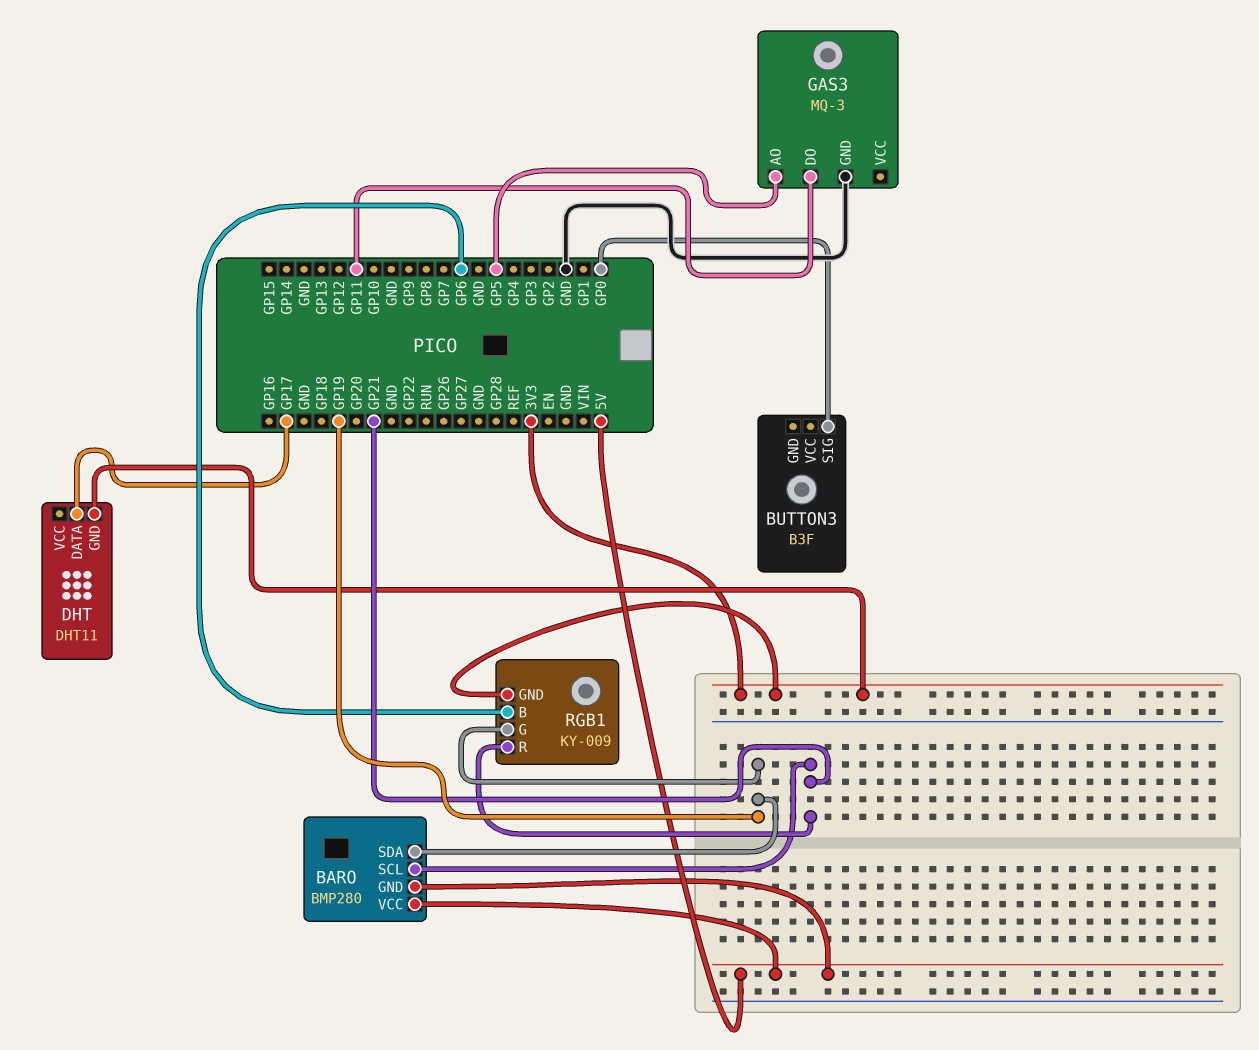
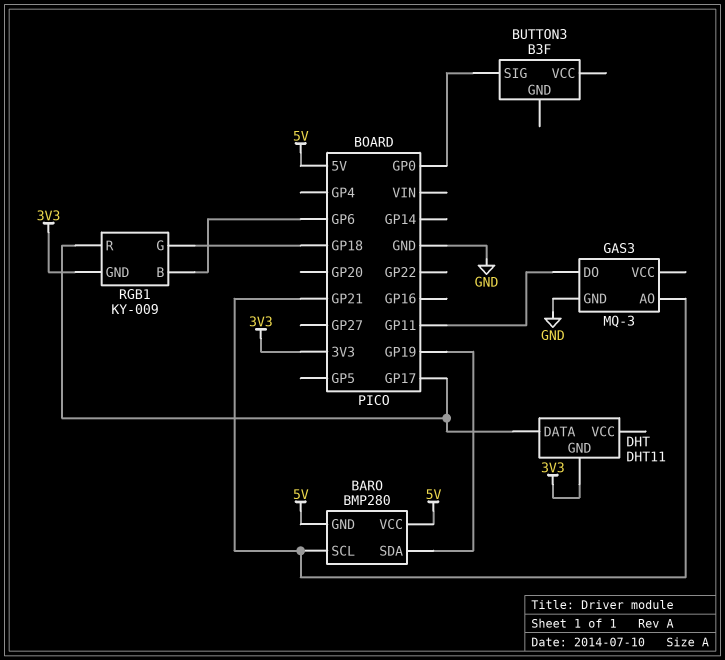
GAS3 pin AO: GP5 -> GP21
RGB1 pin G: GP19 -> GP18
RGB1 pin R: GP21 -> GP17

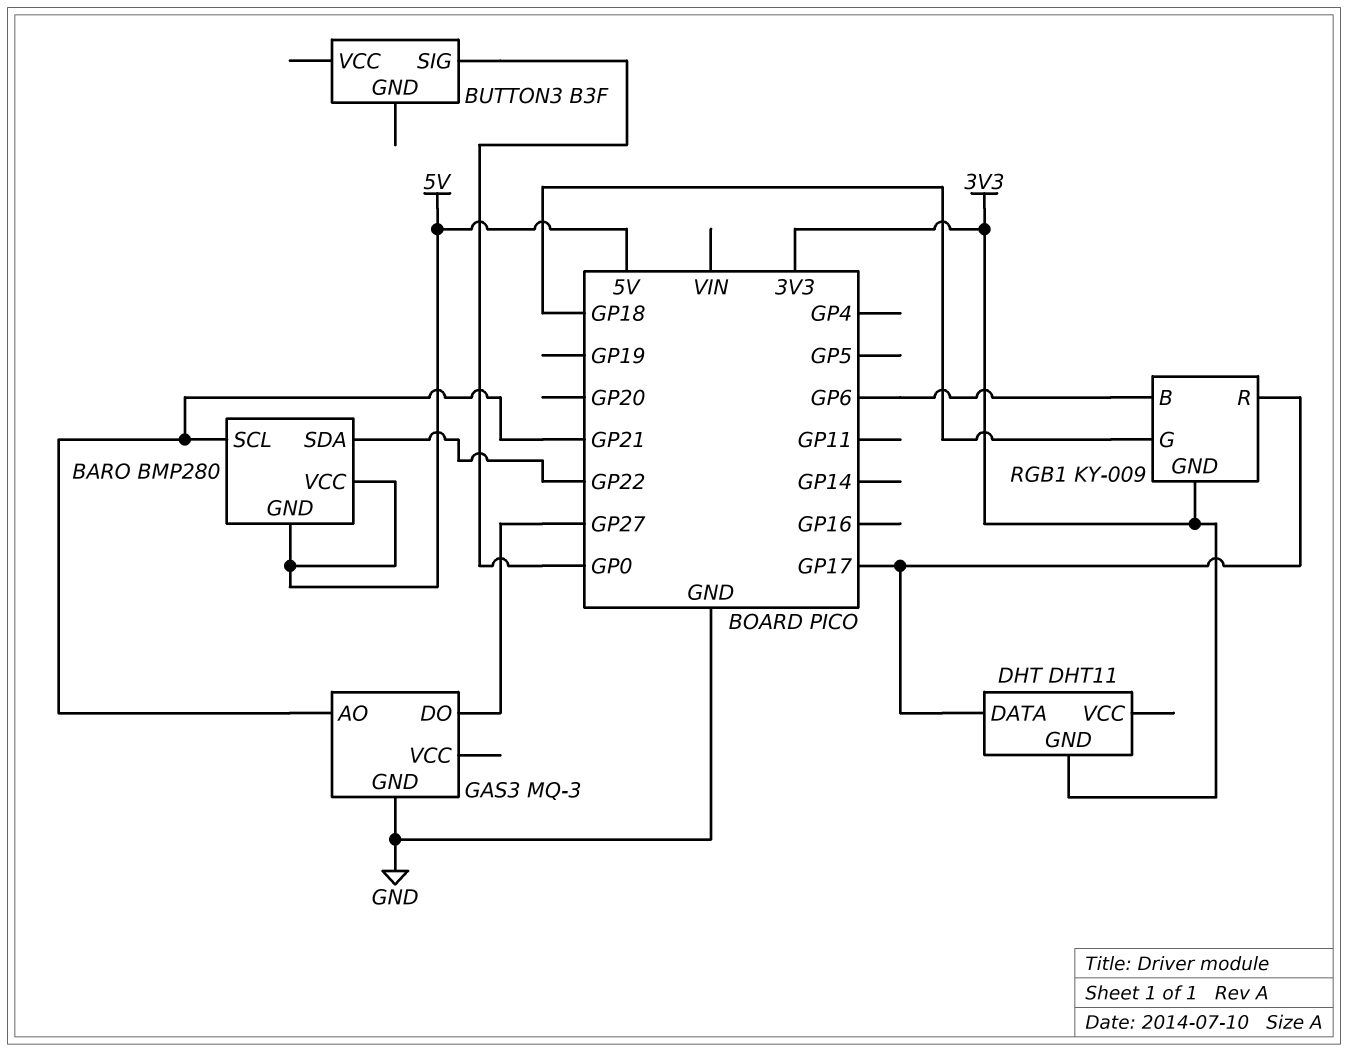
BARO pin SDA: GP19 -> GP22
GAS3 pin DO: GP11 -> GP27

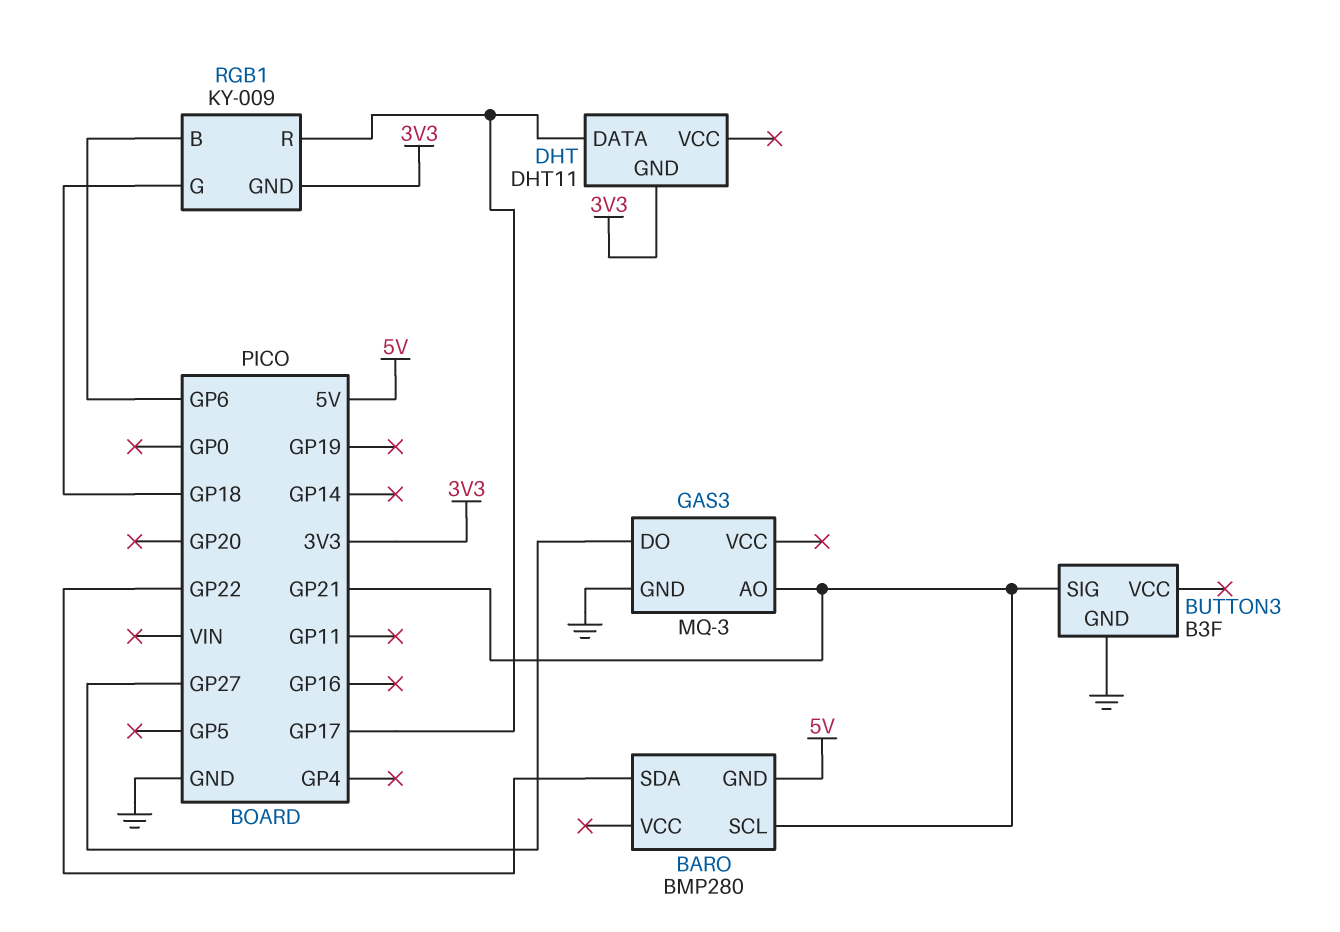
BARO pin VCC: 5V -> none
BUTTON3 pin GND: none -> GND
BUTTON3 pin SIG: GP0 -> GP21

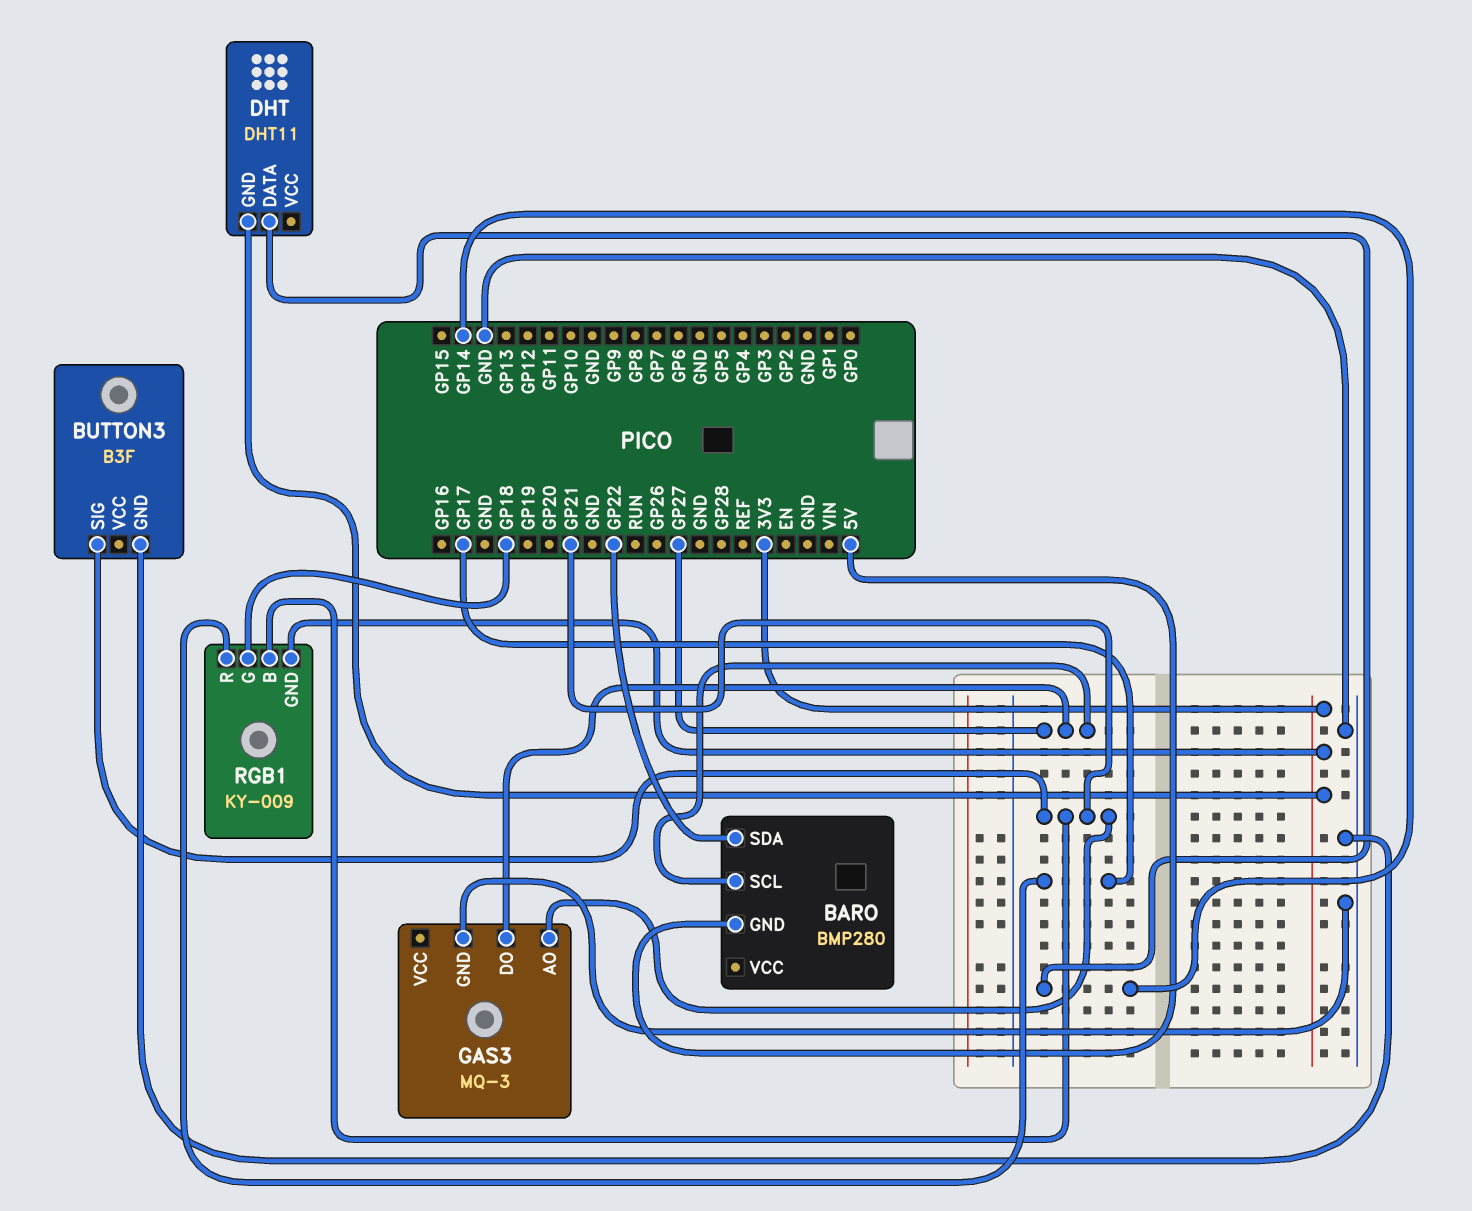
BARO pin SCL: GP21 -> GP27
DHT pin DATA: GP17 -> GP14
RGB1 pin B: GP6 -> GP21

